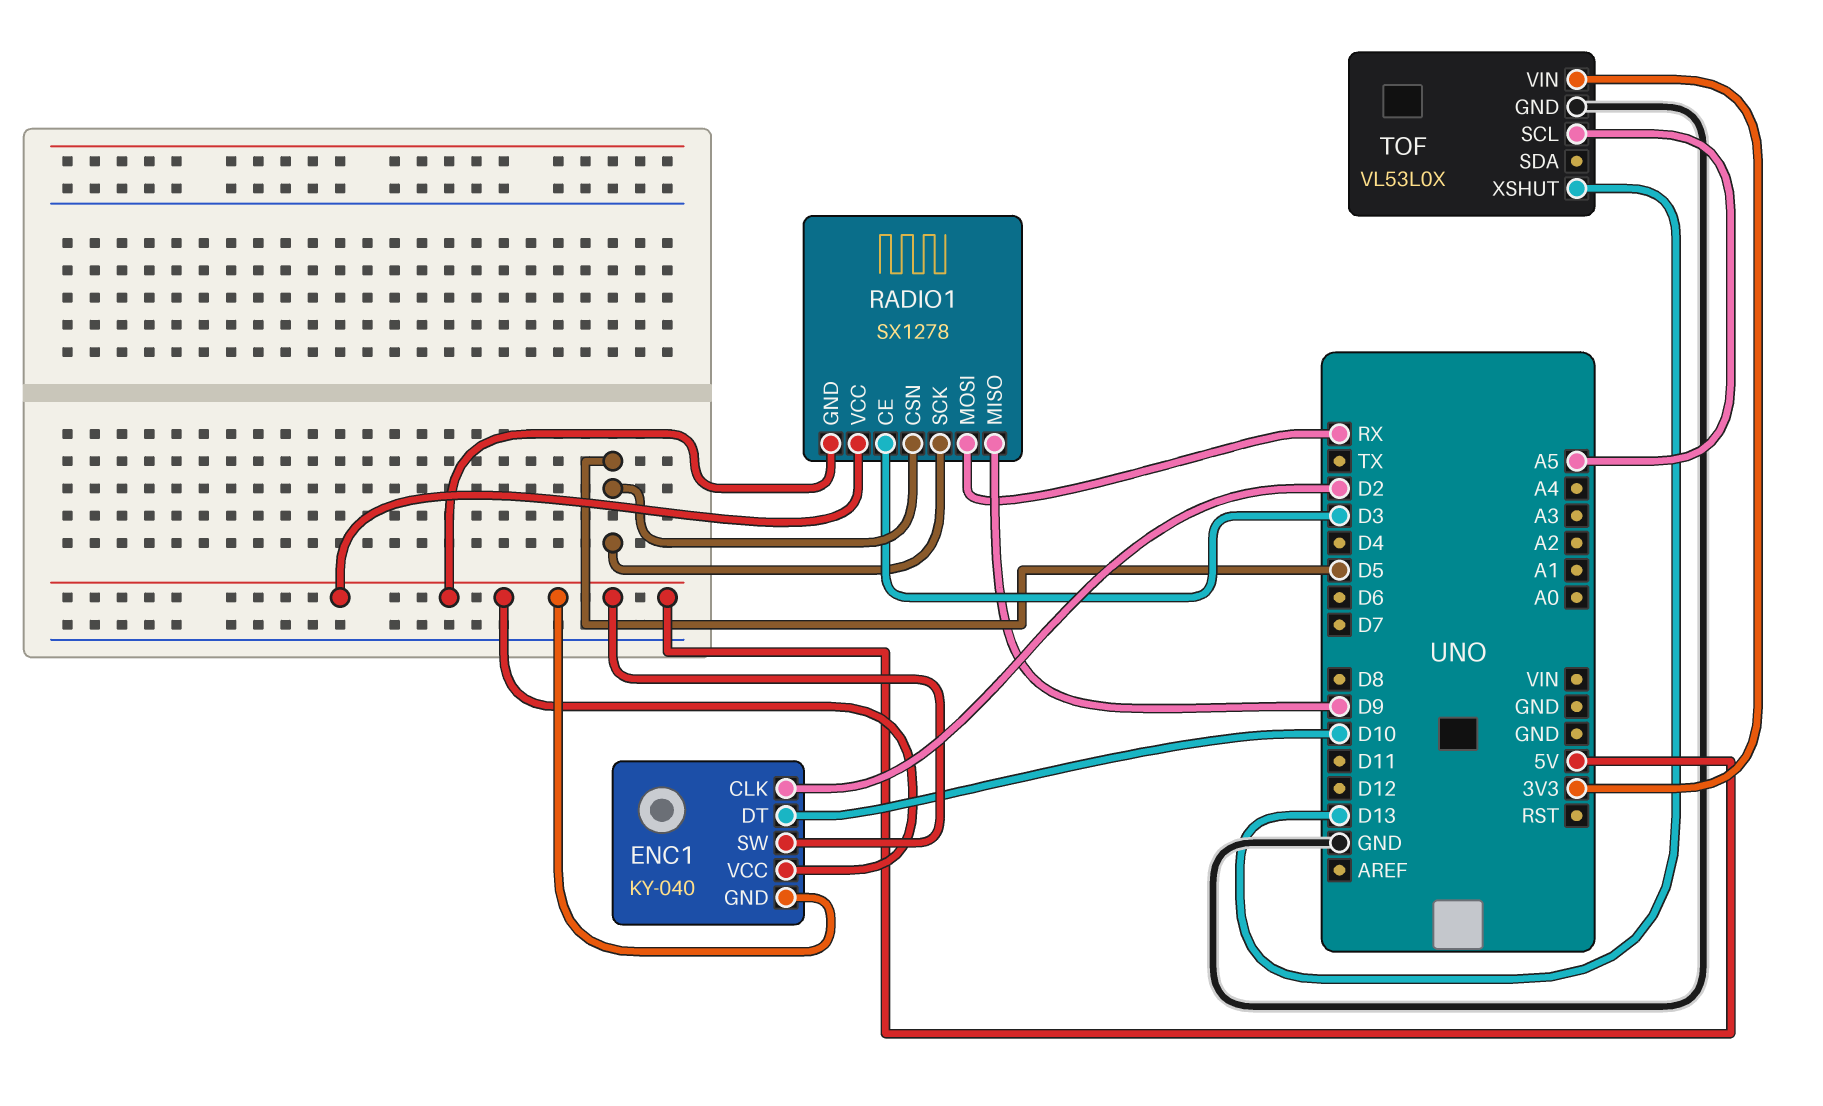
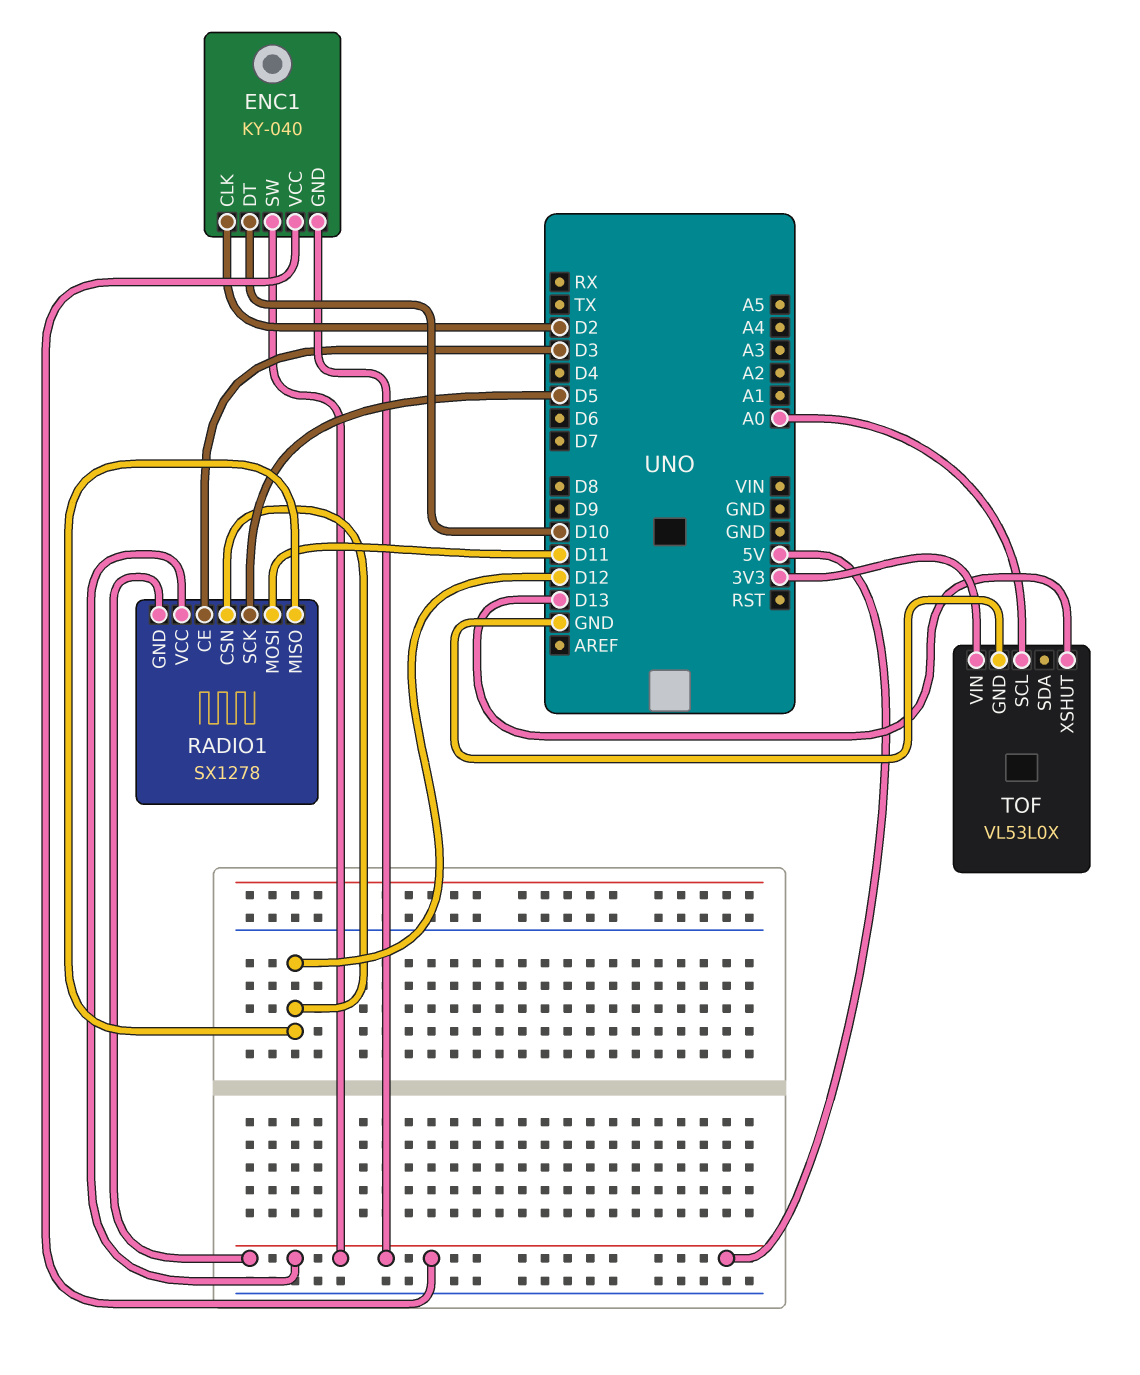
RADIO1 pin CSN: D5 -> D12
RADIO1 pin MISO: D9 -> D12
RADIO1 pin MOSI: RX -> D11
TOF pin SCL: A5 -> A0

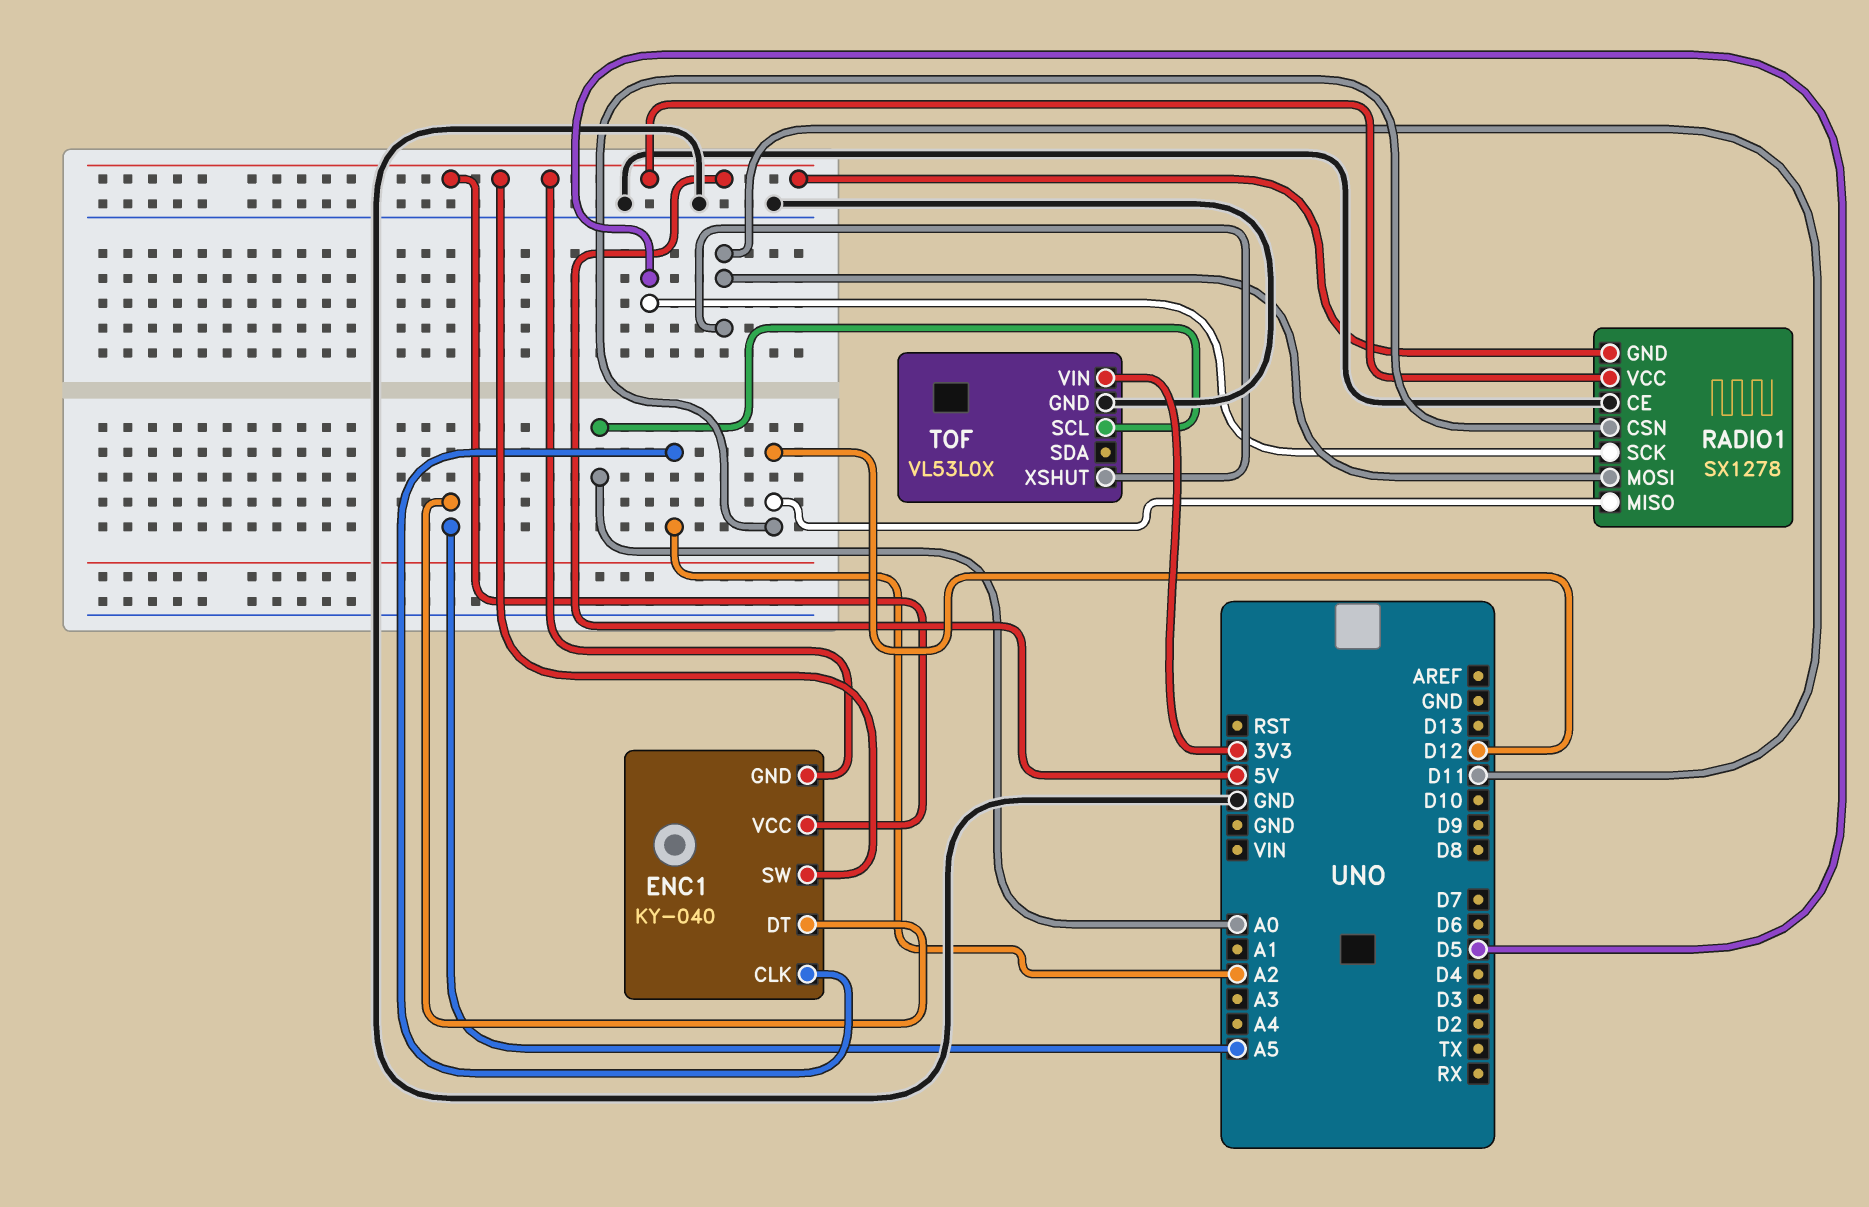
ENC1 pin CLK: D2 -> A2
ENC1 pin DT: D10 -> A5
RADIO1 pin CE: D3 -> GND
TOF pin XSHUT: D13 -> D11

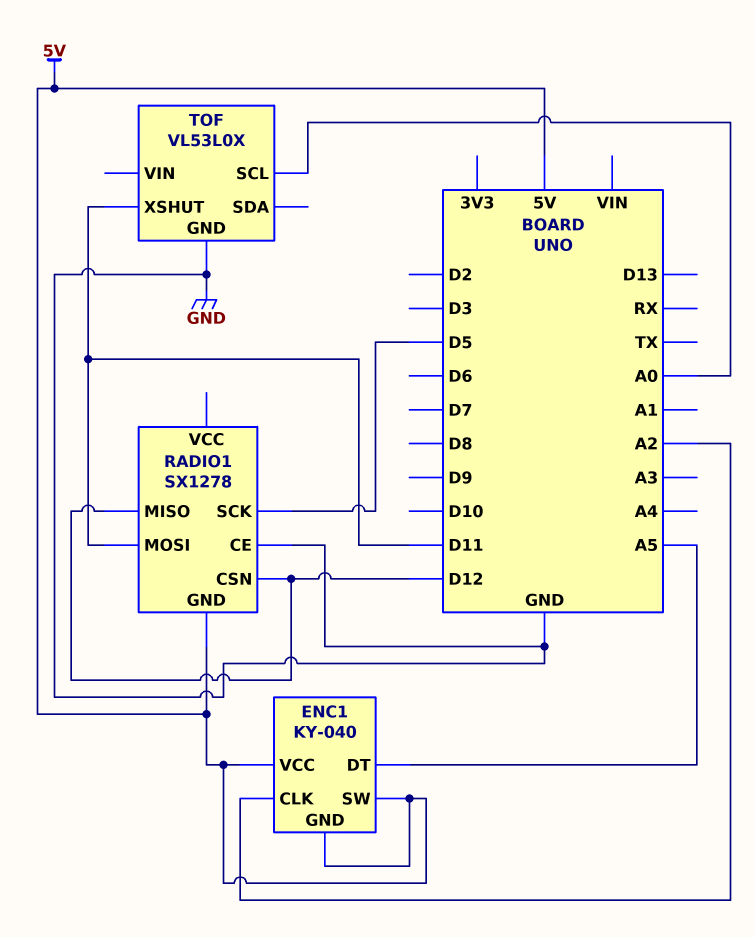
RADIO1 pin VCC: 5V -> none
TOF pin VIN: 3V3 -> none

